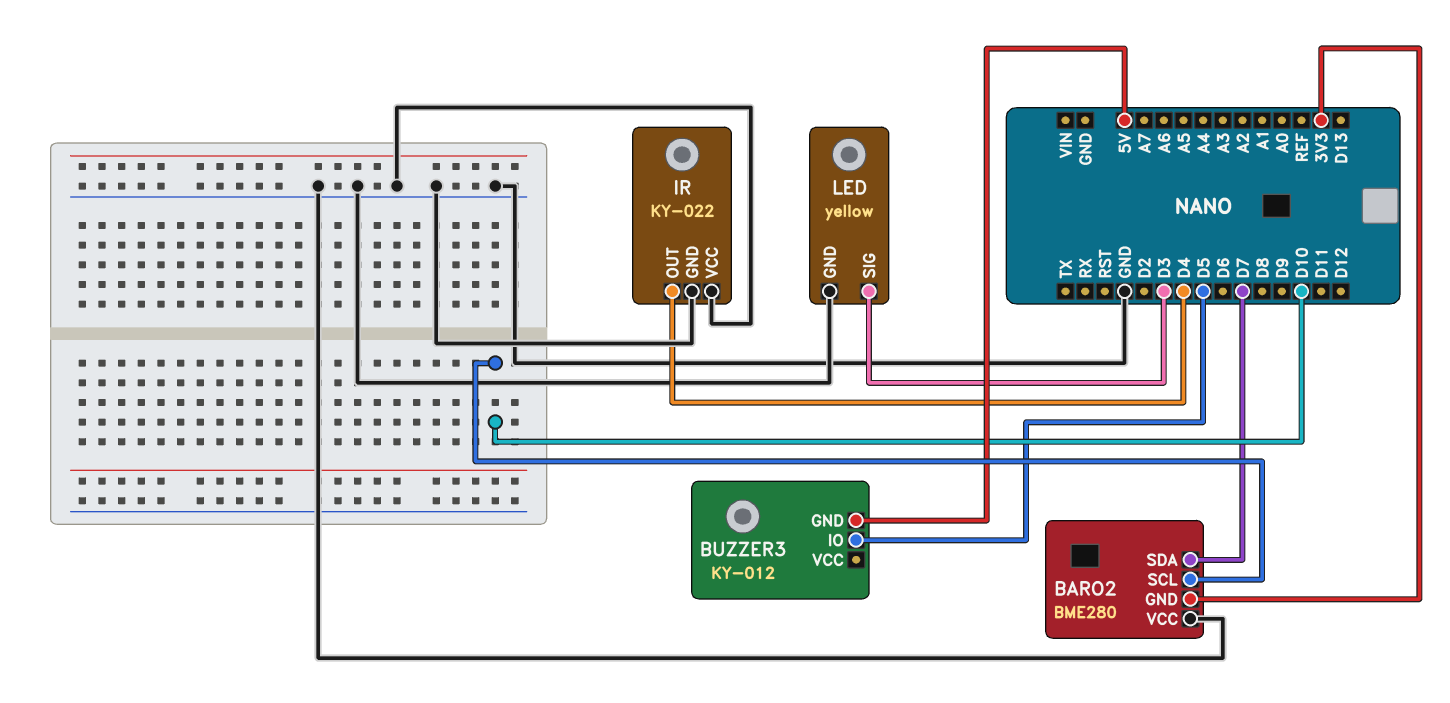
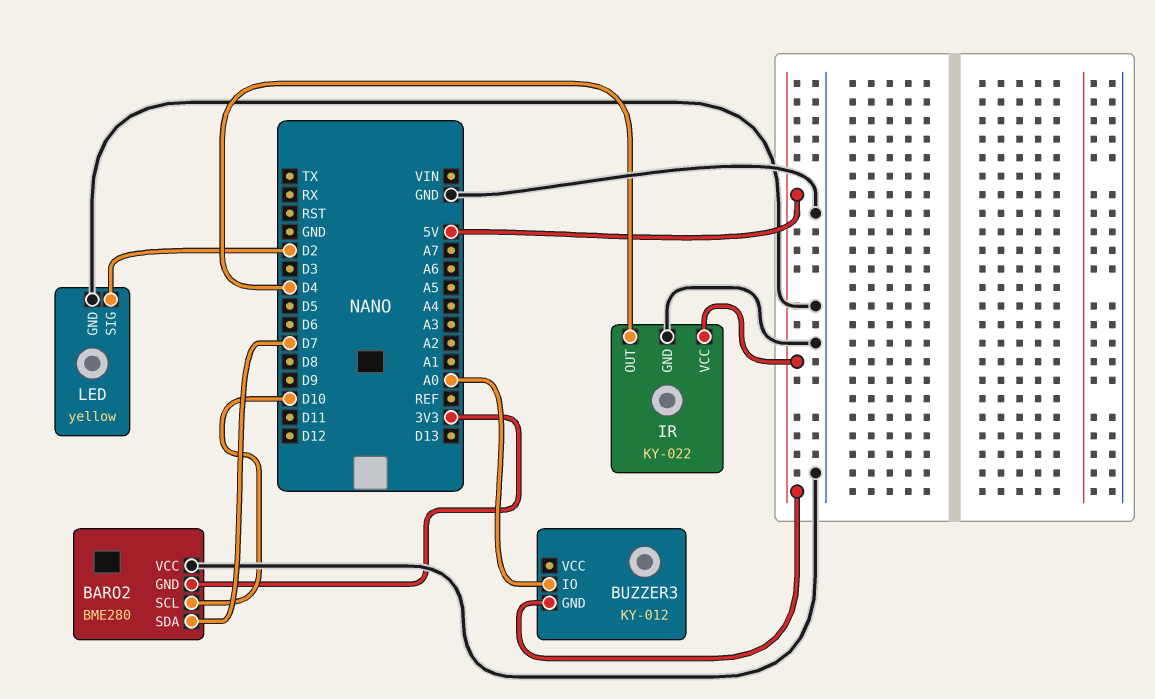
BUZZER3 pin IO: D5 -> A0
IR pin VCC: GND -> 5V
LED pin SIG: D3 -> D2

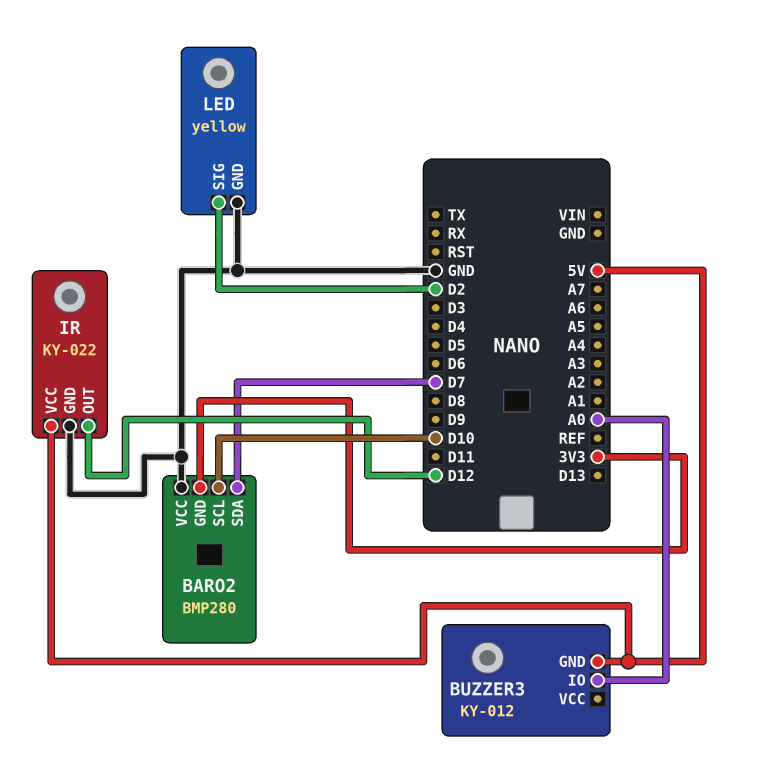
BARO2: BME280 -> BMP280
IR pin OUT: D4 -> D12

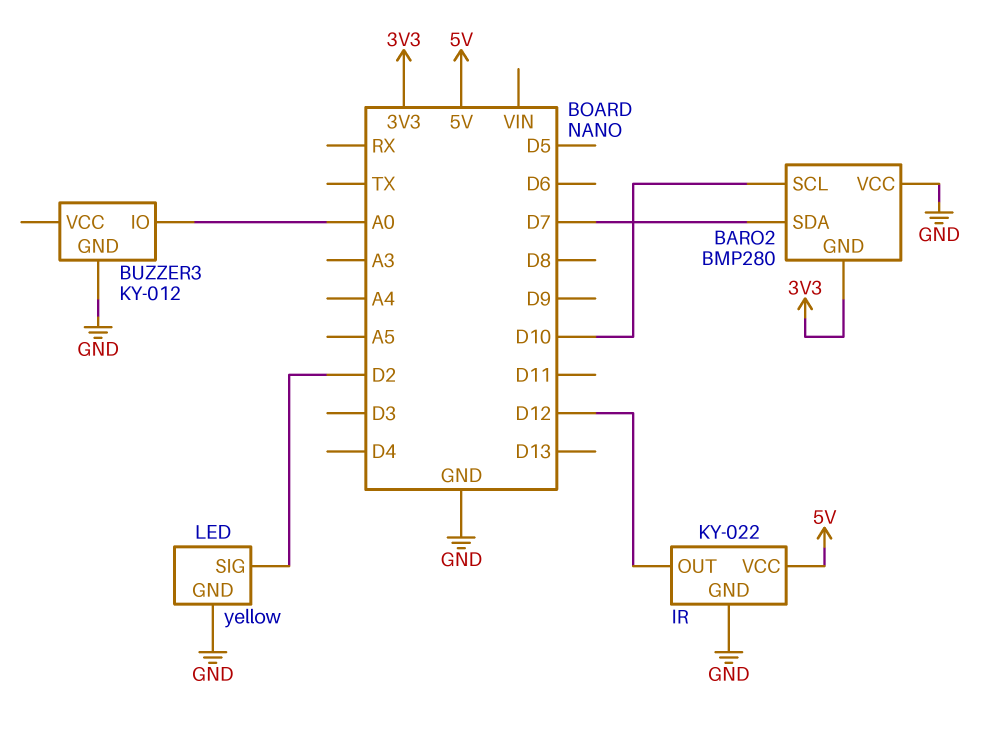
BUZZER3 pin GND: 5V -> GND

